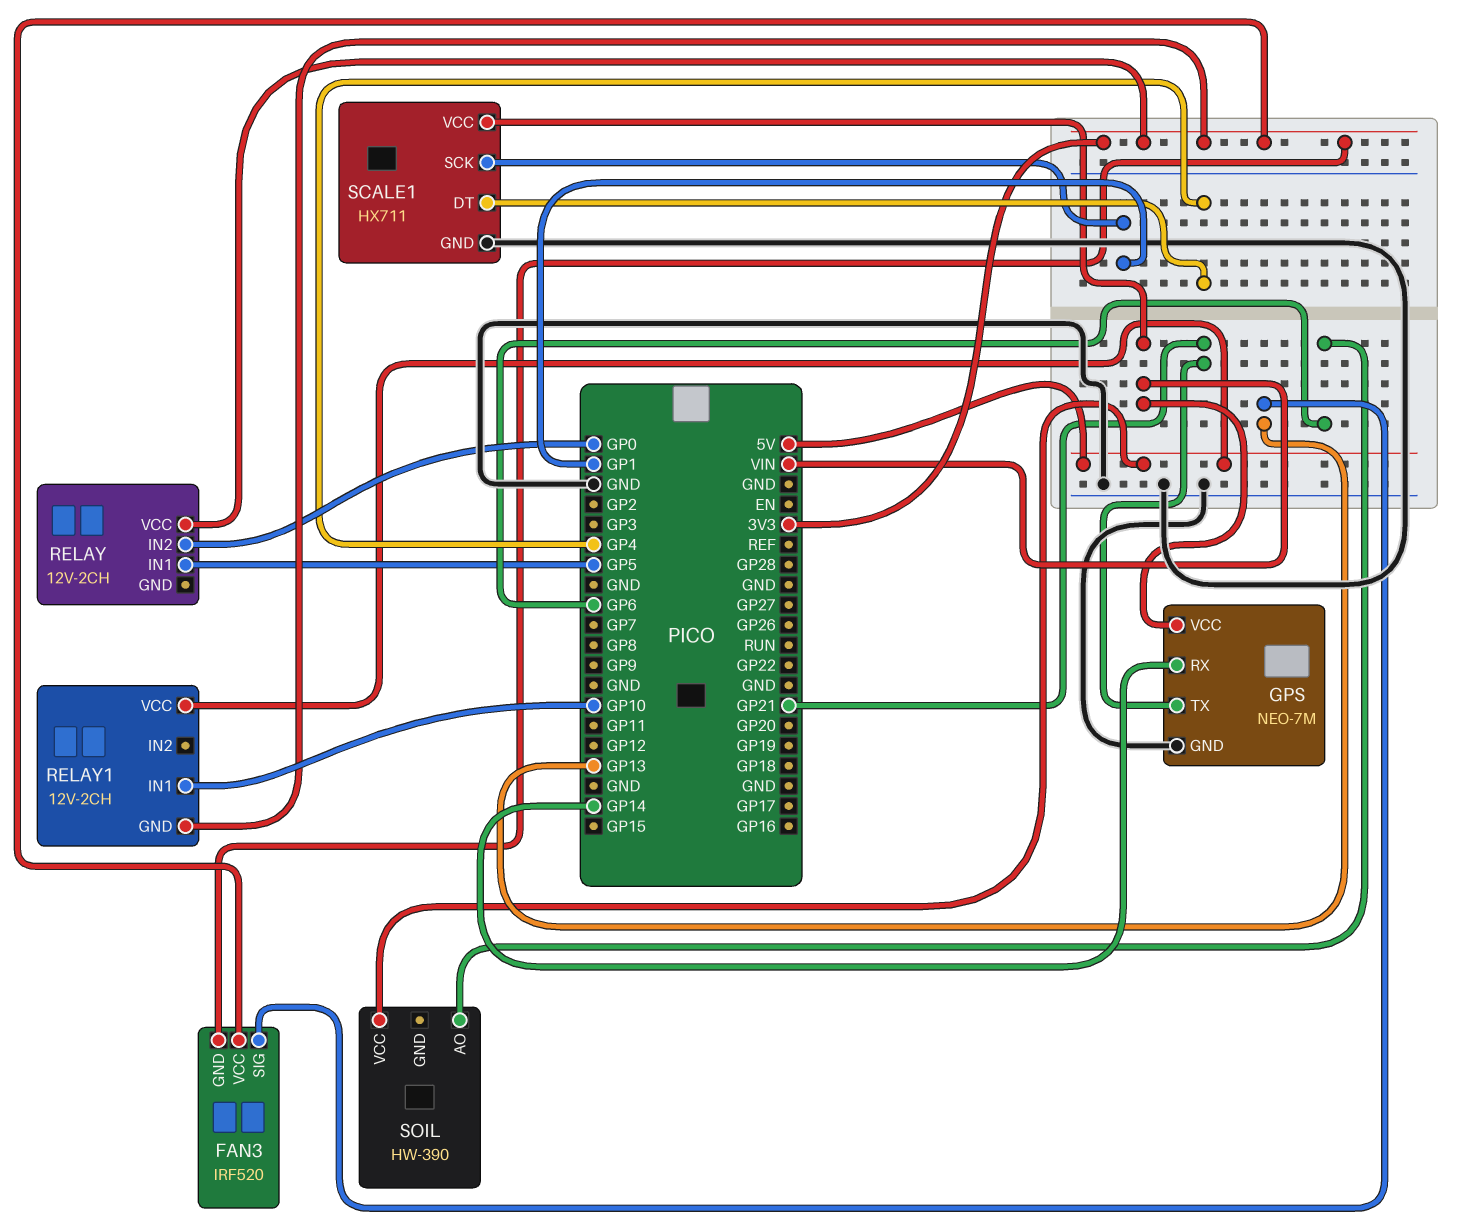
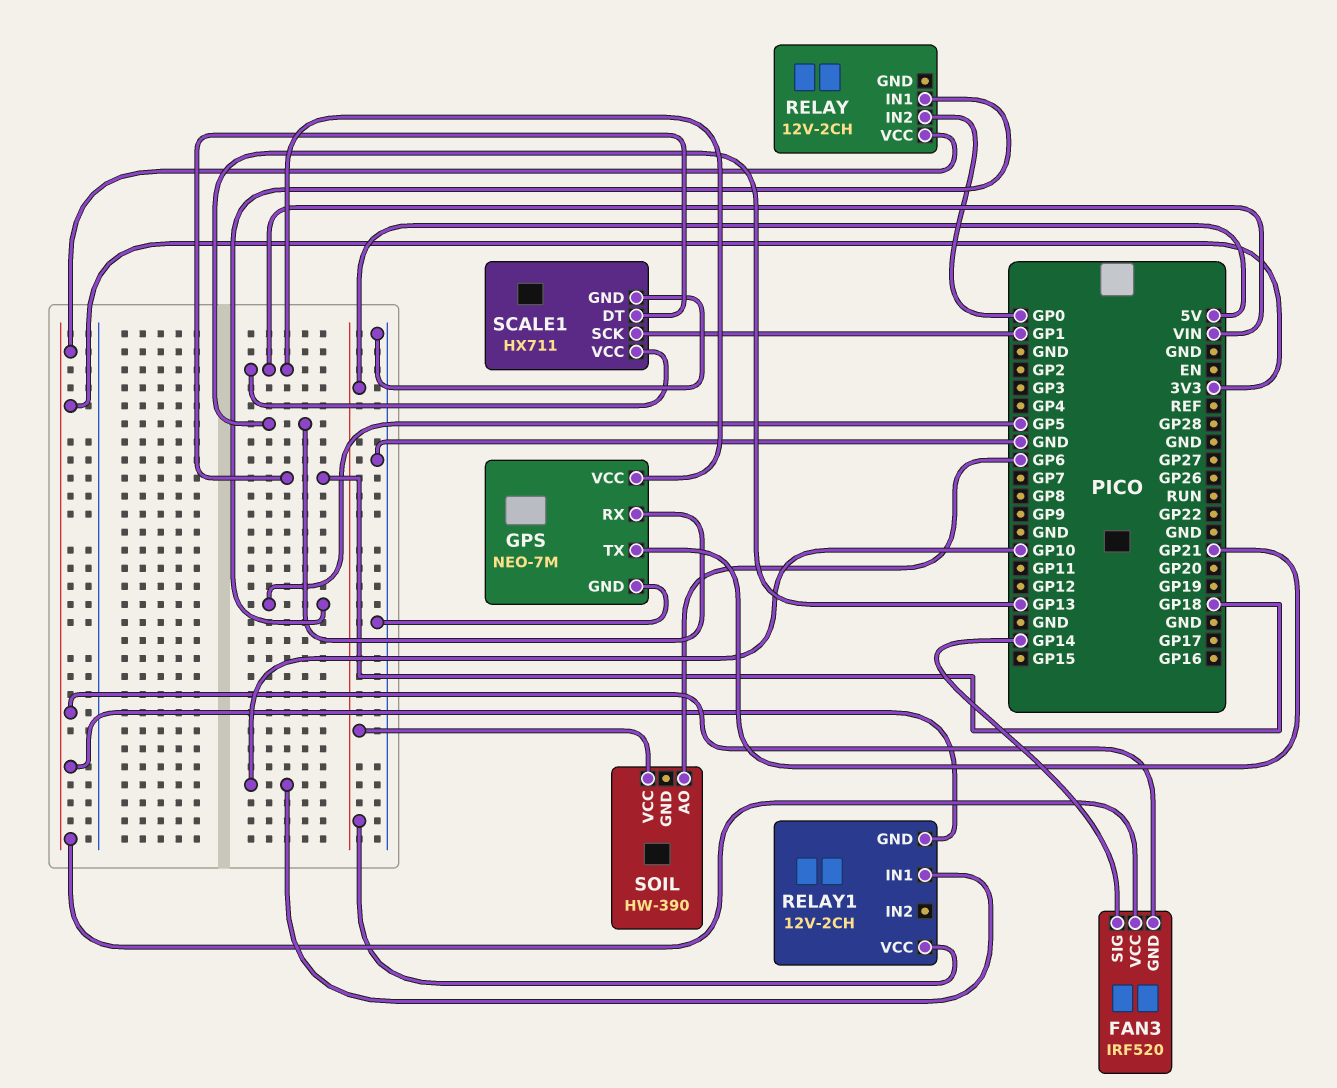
FAN3 pin SIG: GP13 -> GP14
GPS pin RX: GP14 -> GP13
SCALE1 pin DT: GP4 -> GP18

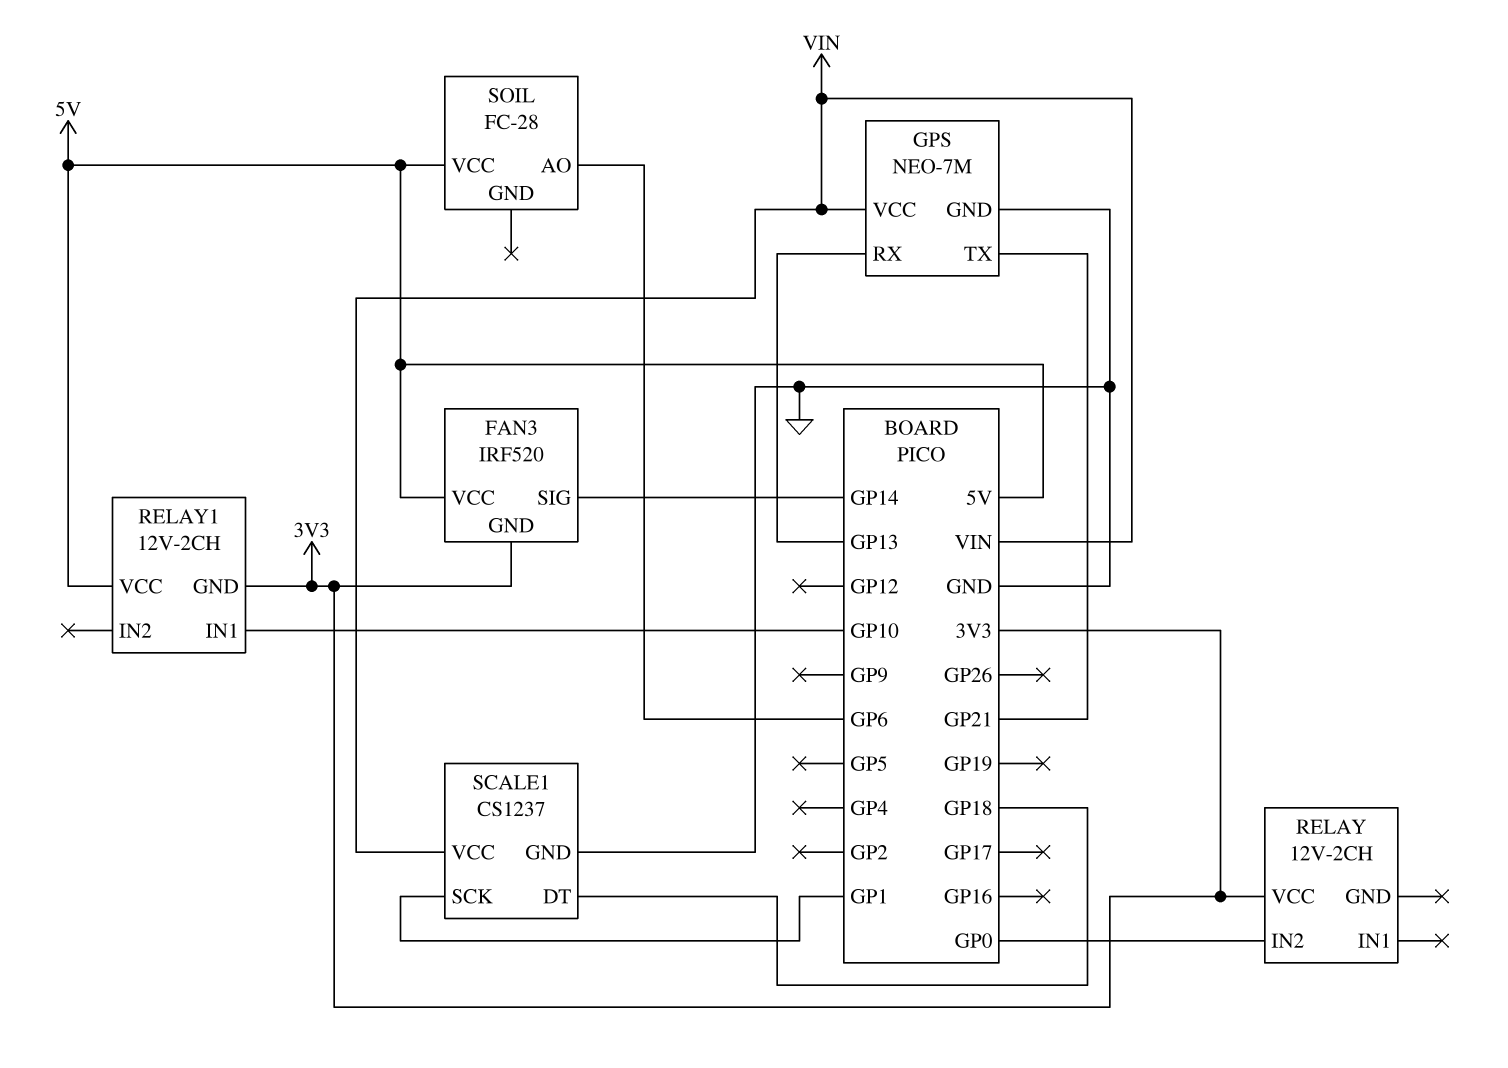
FAN3 pin VCC: 3V3 -> 5V
RELAY pin IN1: GP5 -> none
SCALE1: HX711 -> CS1237
SOIL: HW-390 -> FC-28

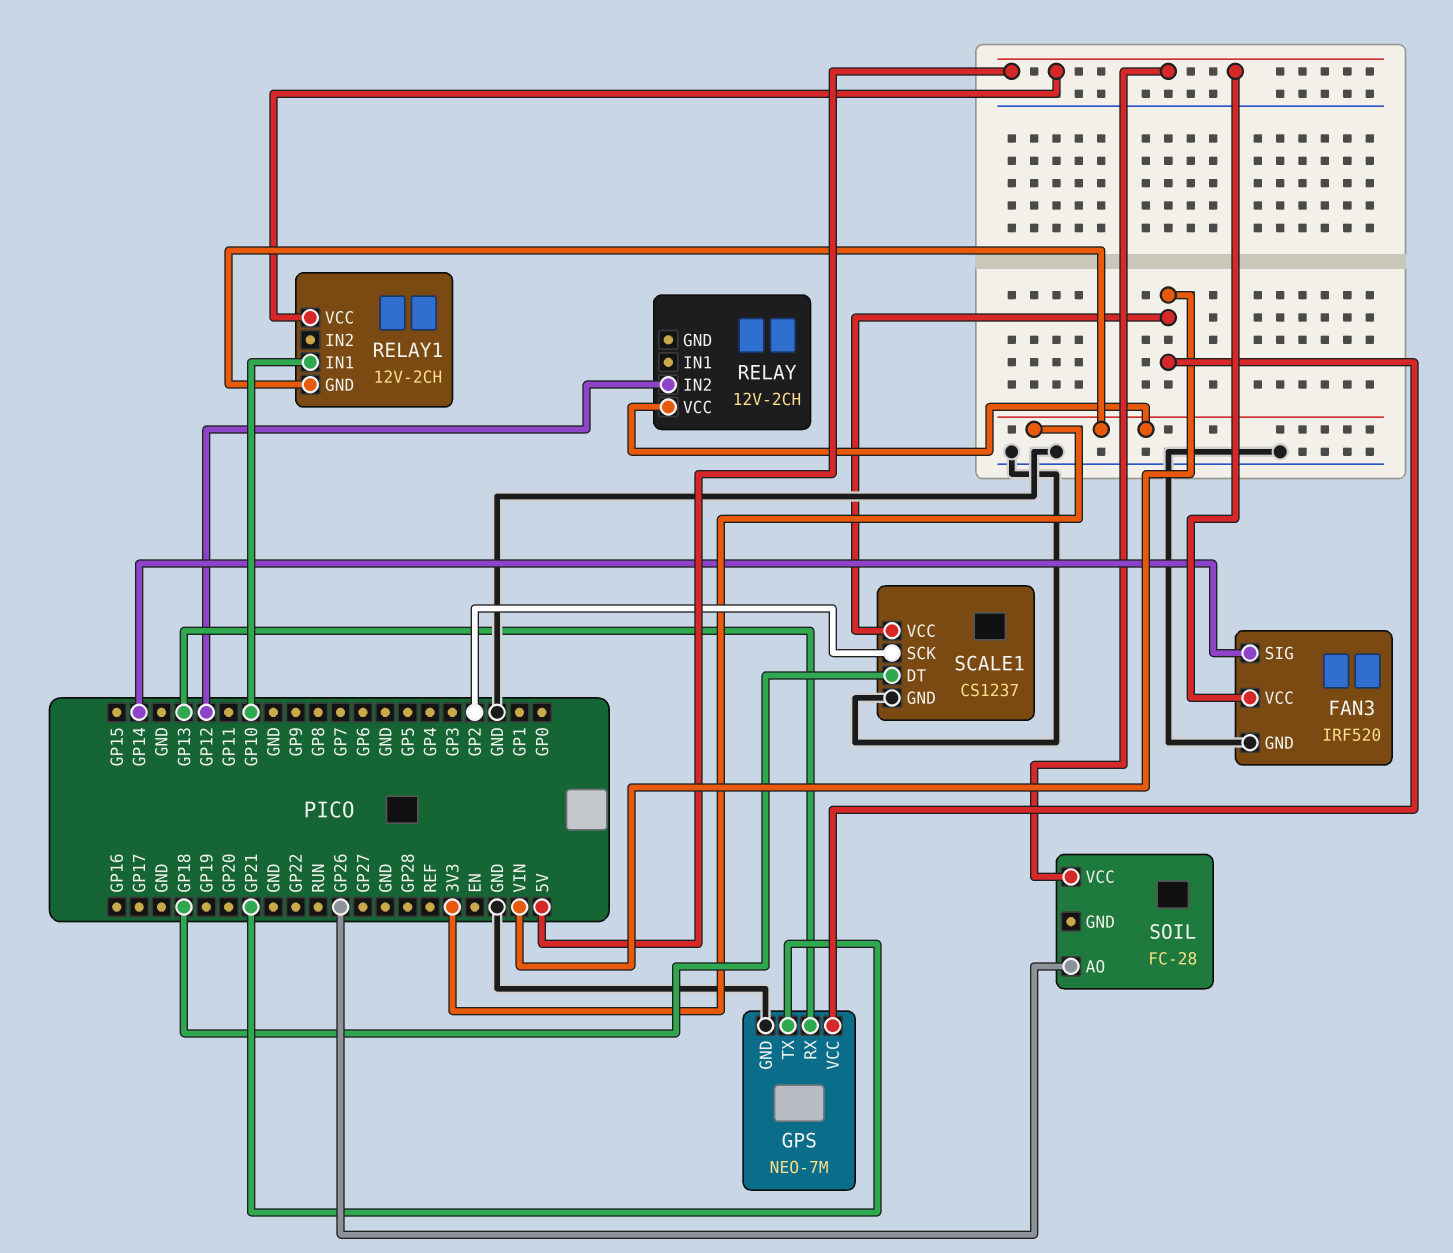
FAN3 pin GND: 3V3 -> GND
RELAY pin IN2: GP0 -> GP12
SCALE1 pin SCK: GP1 -> GP2
SOIL pin AO: GP6 -> GP26

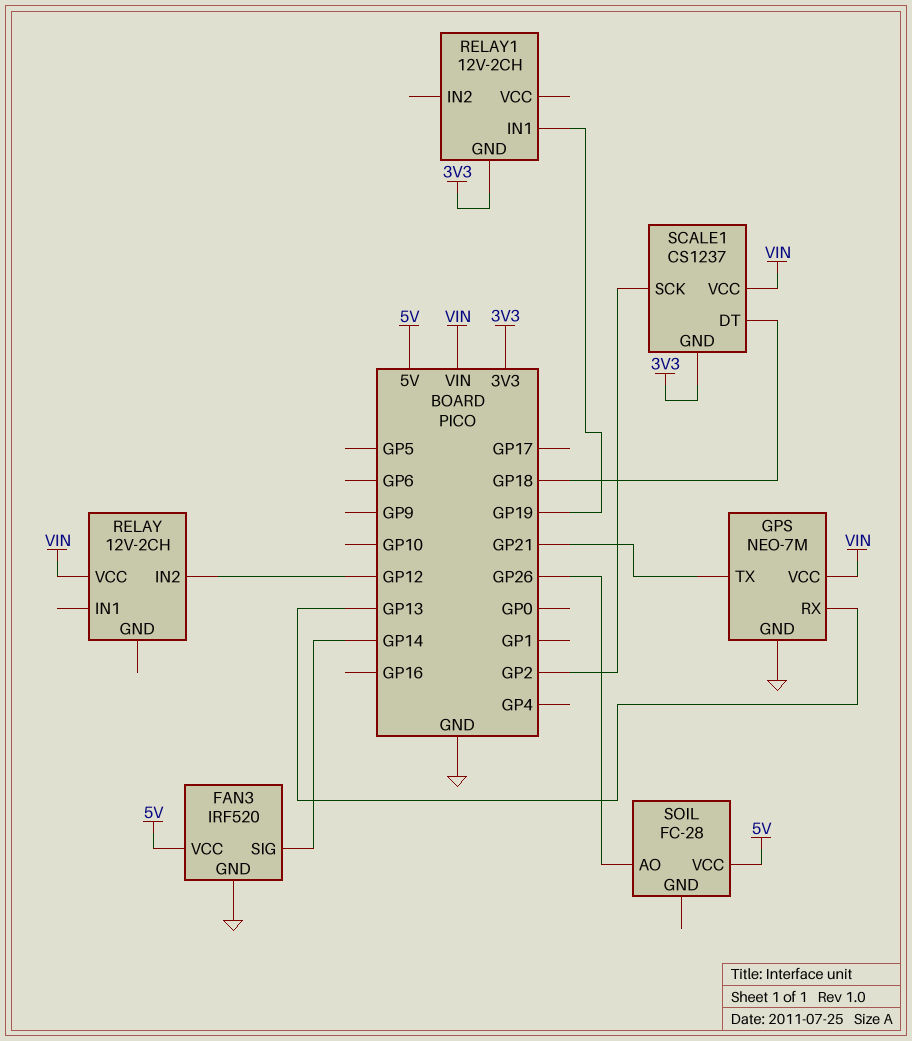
RELAY pin VCC: 3V3 -> VIN
RELAY1 pin IN1: GP10 -> GP19
RELAY1 pin VCC: 5V -> none
SCALE1 pin GND: GND -> 3V3

